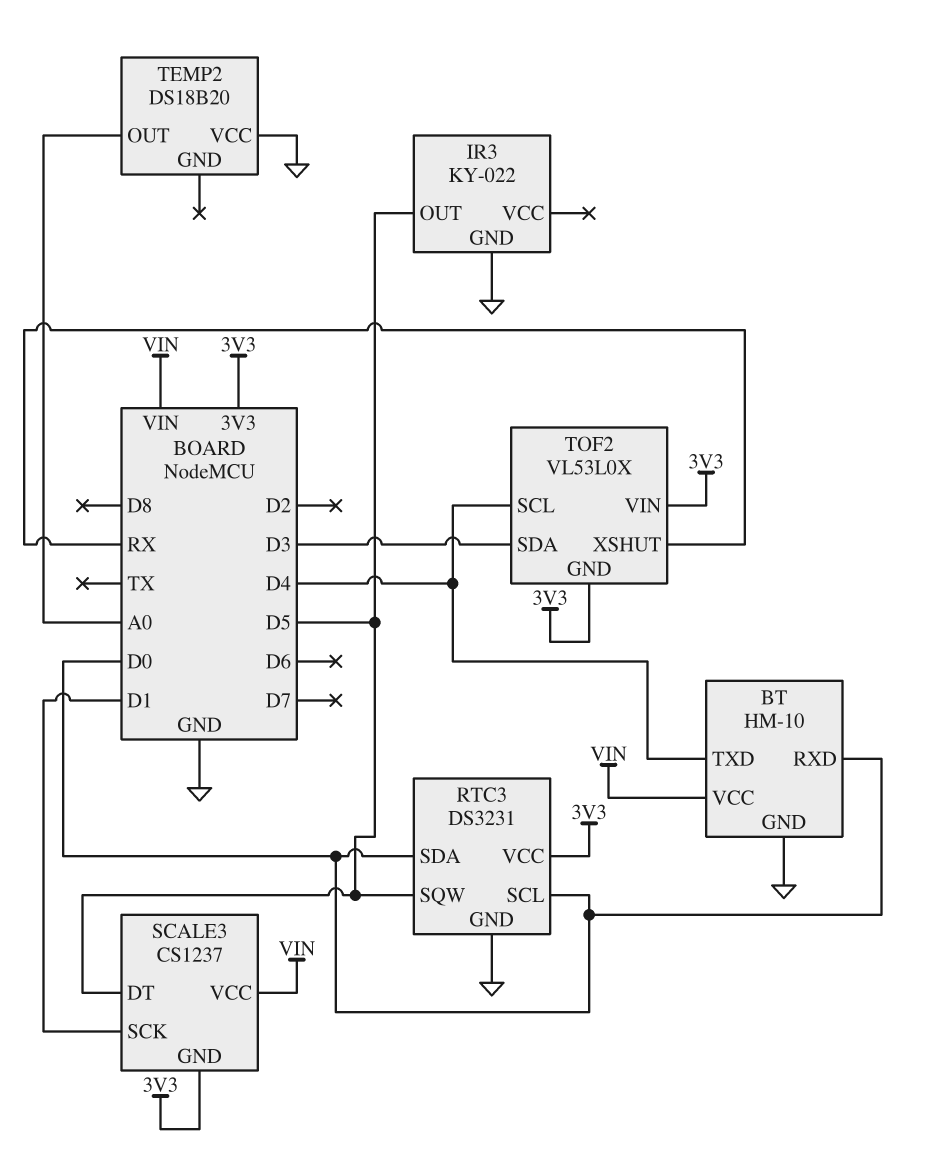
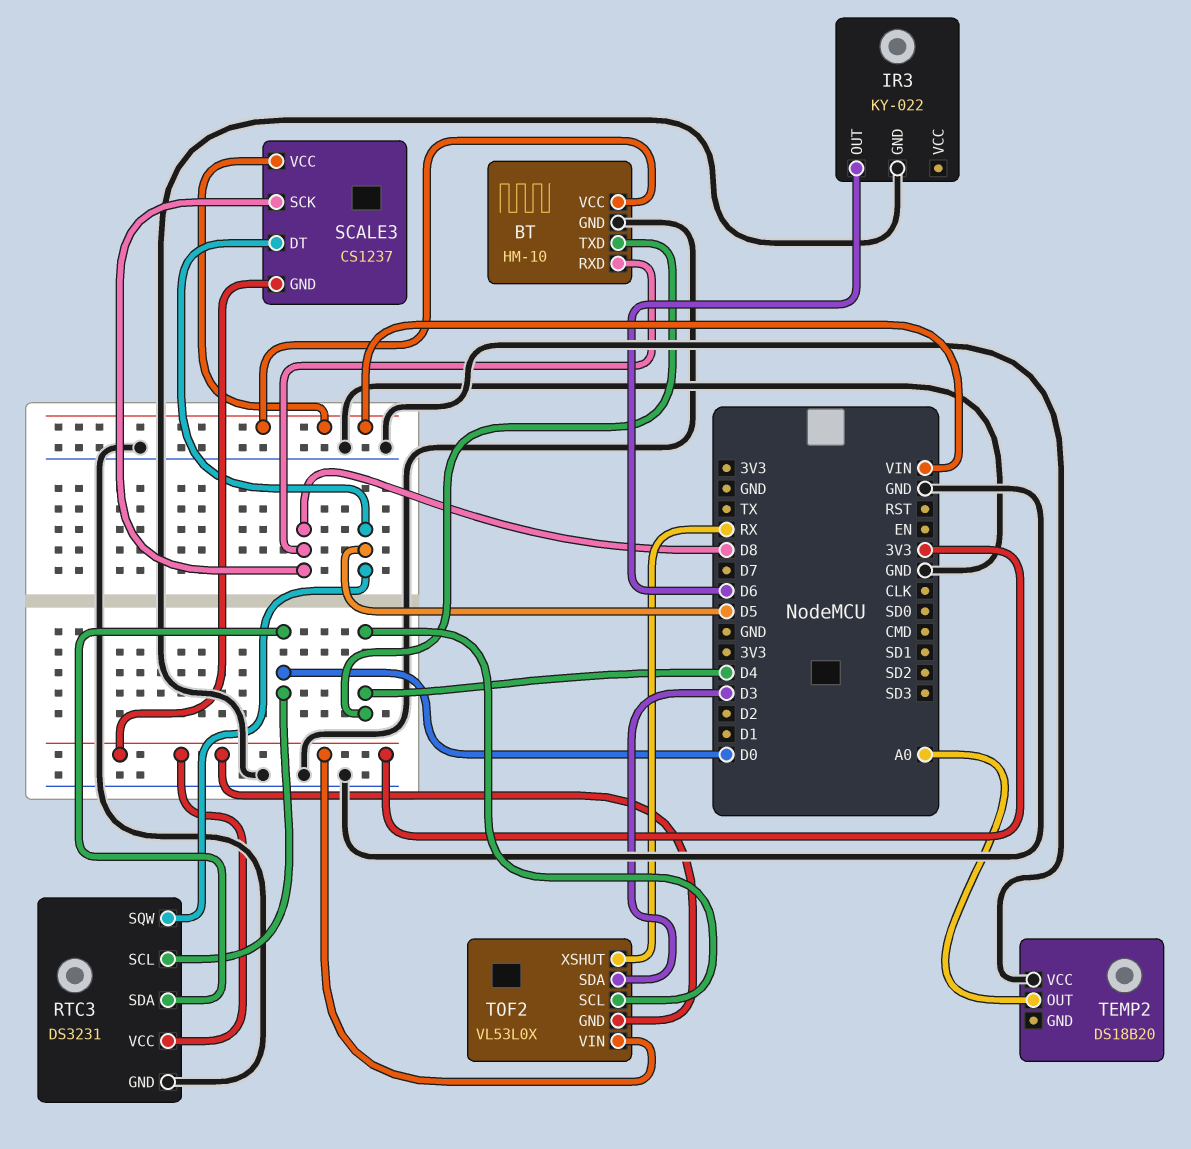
BT pin RXD: D0 -> D8
IR3 pin OUT: D5 -> D6
SCALE3 pin SCK: D1 -> D8

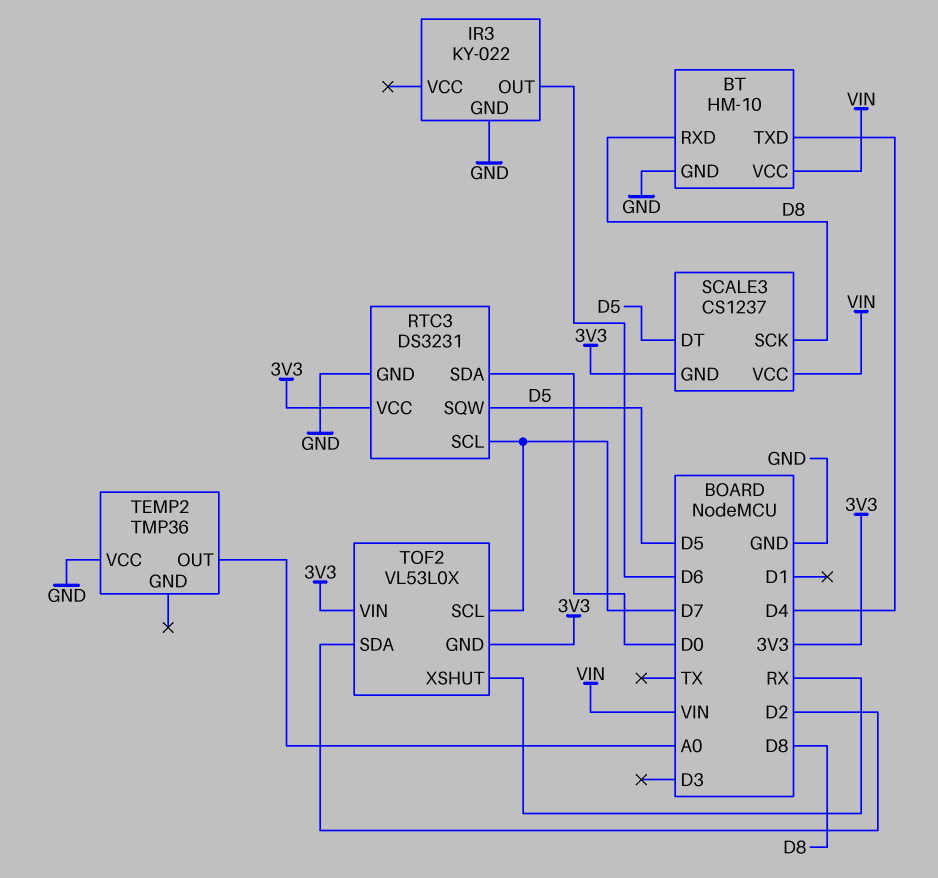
RTC3 pin SCL: D0 -> D7
TEMP2: DS18B20 -> TMP36
TOF2 pin SCL: D4 -> D7
TOF2 pin SDA: D3 -> D2

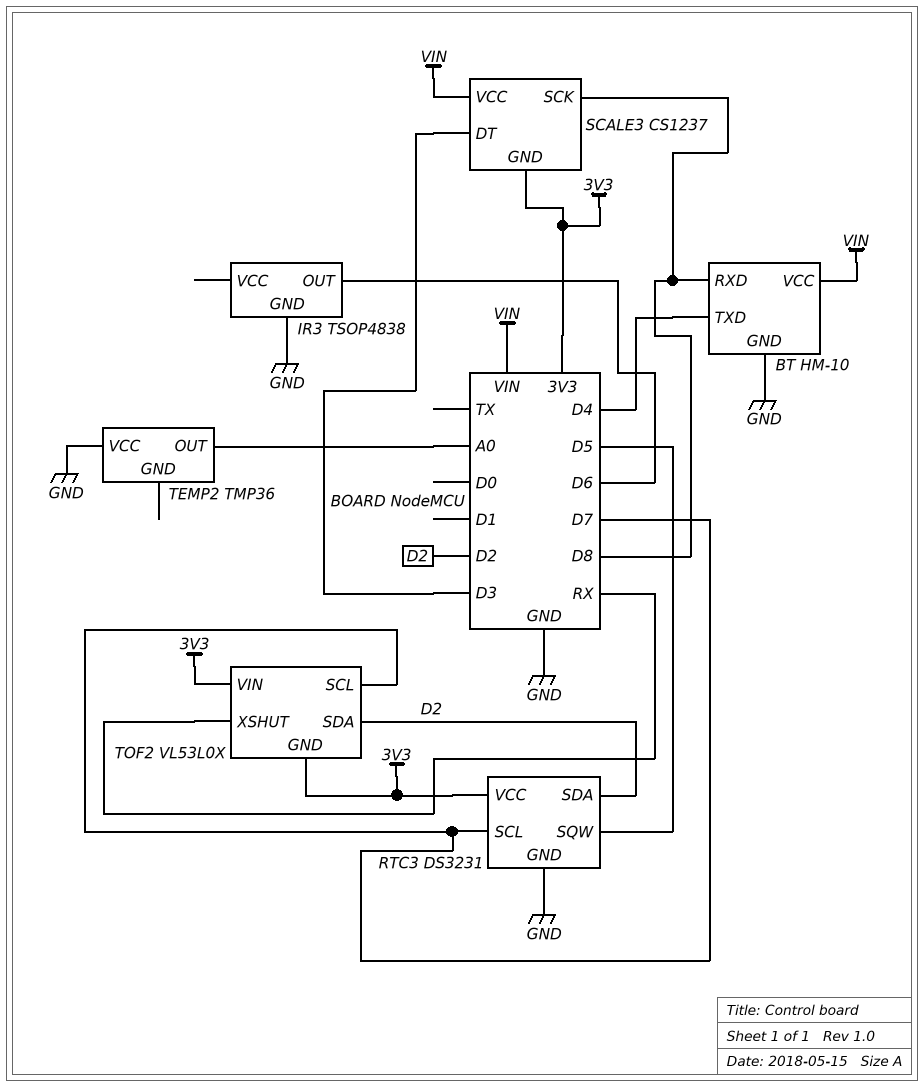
IR3: KY-022 -> TSOP4838
RTC3 pin SDA: D0 -> D2
SCALE3 pin DT: D5 -> D3

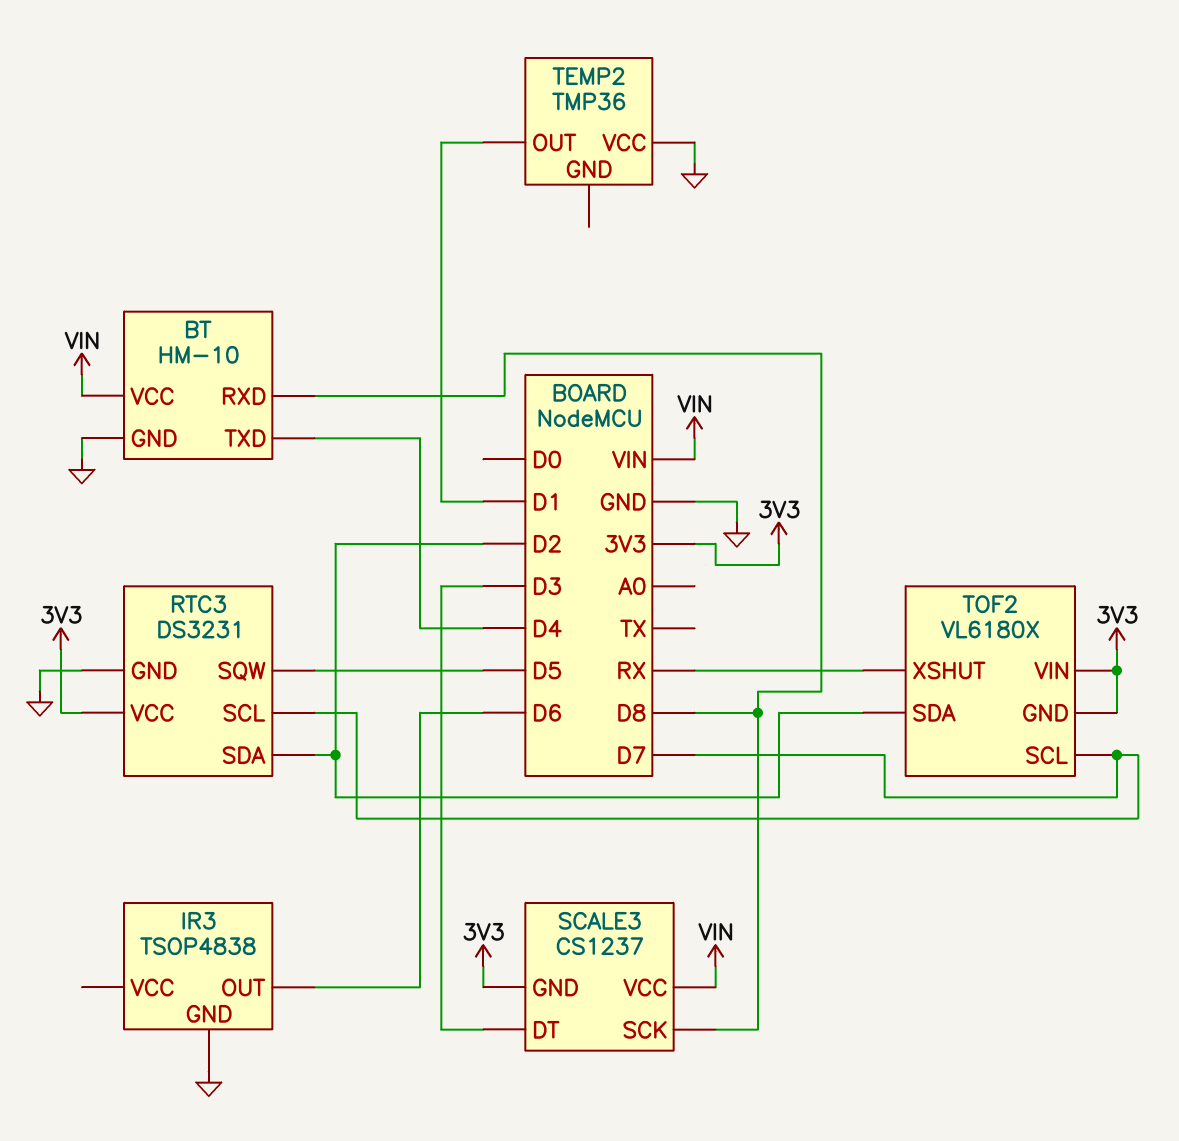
TEMP2 pin OUT: A0 -> D1
TOF2: VL53L0X -> VL6180X

